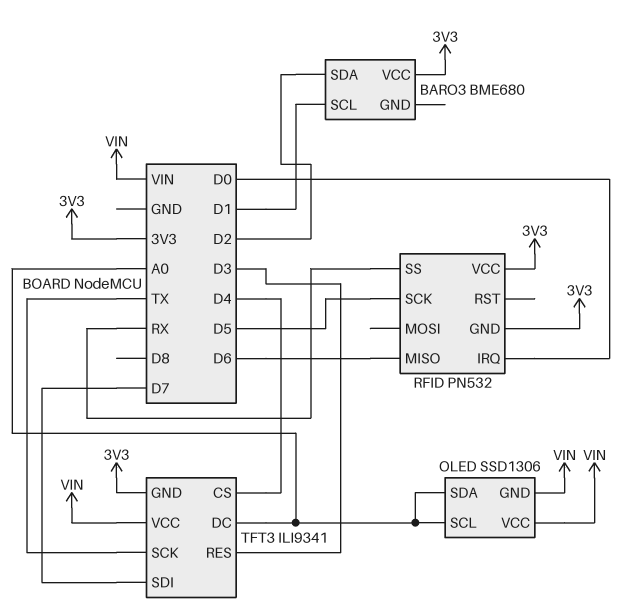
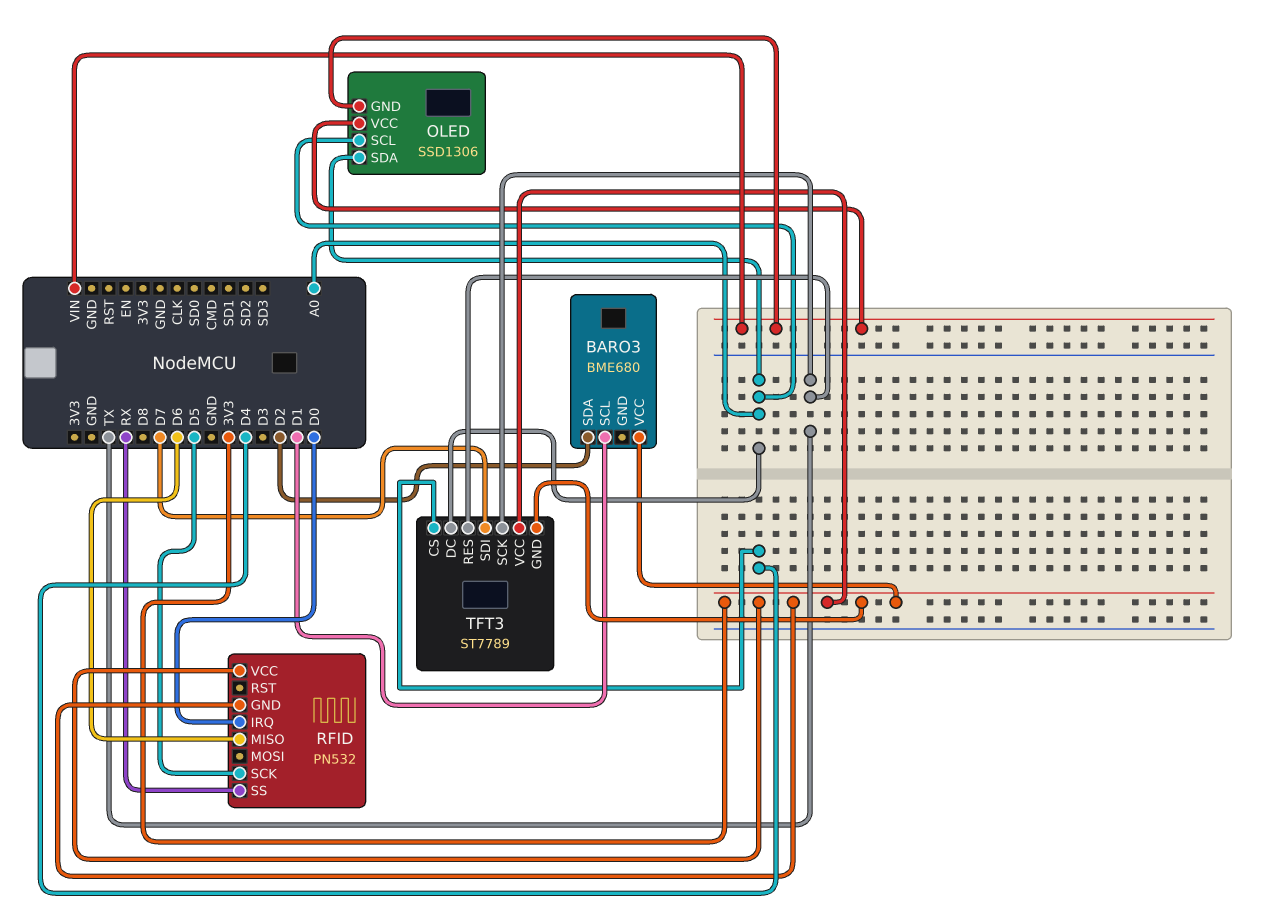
TFT3: ILI9341 -> ST7789
TFT3 pin RES: D3 -> TX
TFT3 pin VCC: VIN -> 3V3

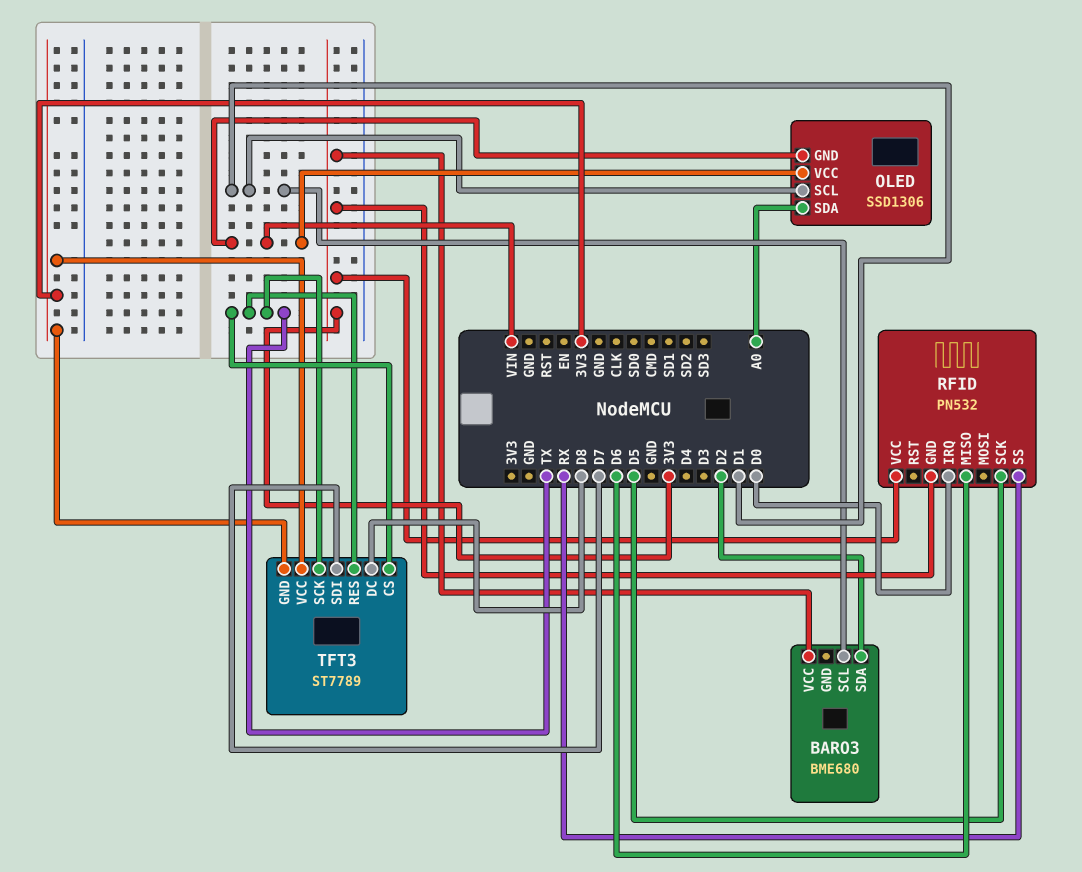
OLED pin SCL: A0 -> D1
TFT3 pin CS: D4 -> TX
TFT3 pin DC: A0 -> D8

